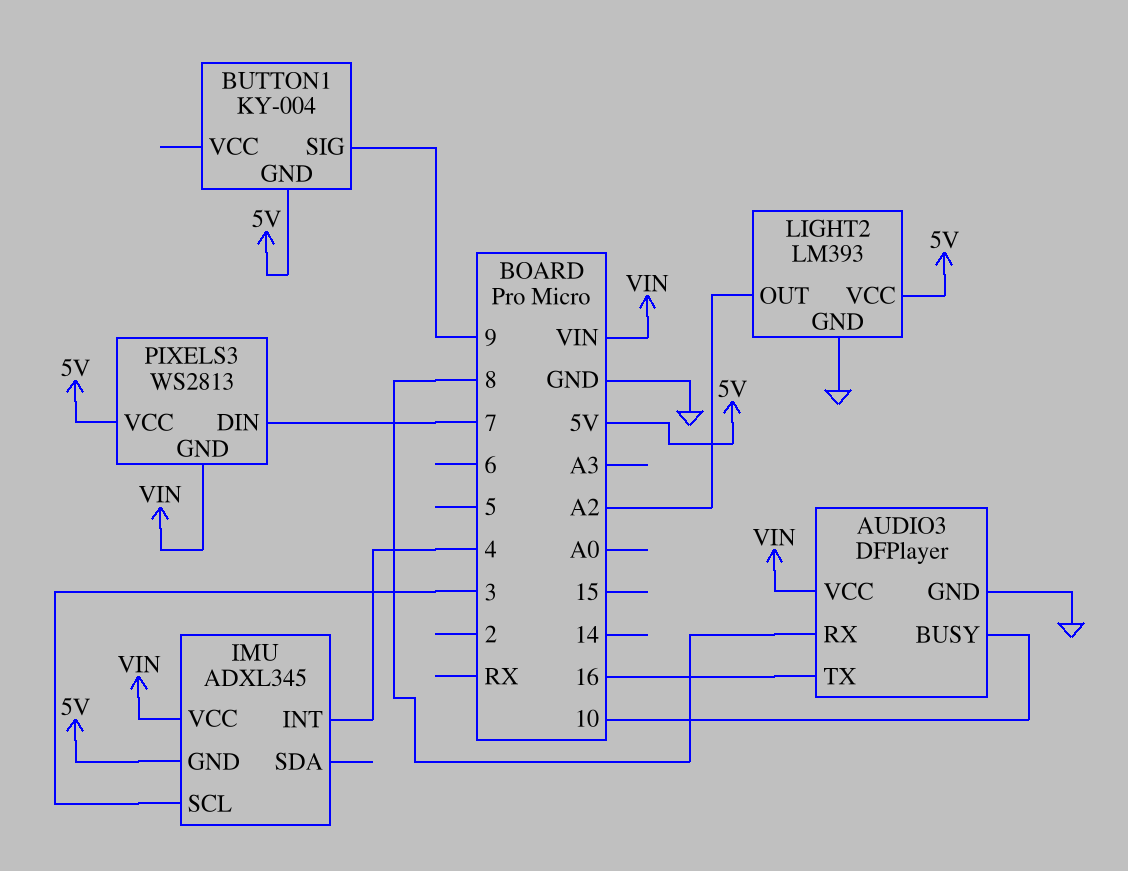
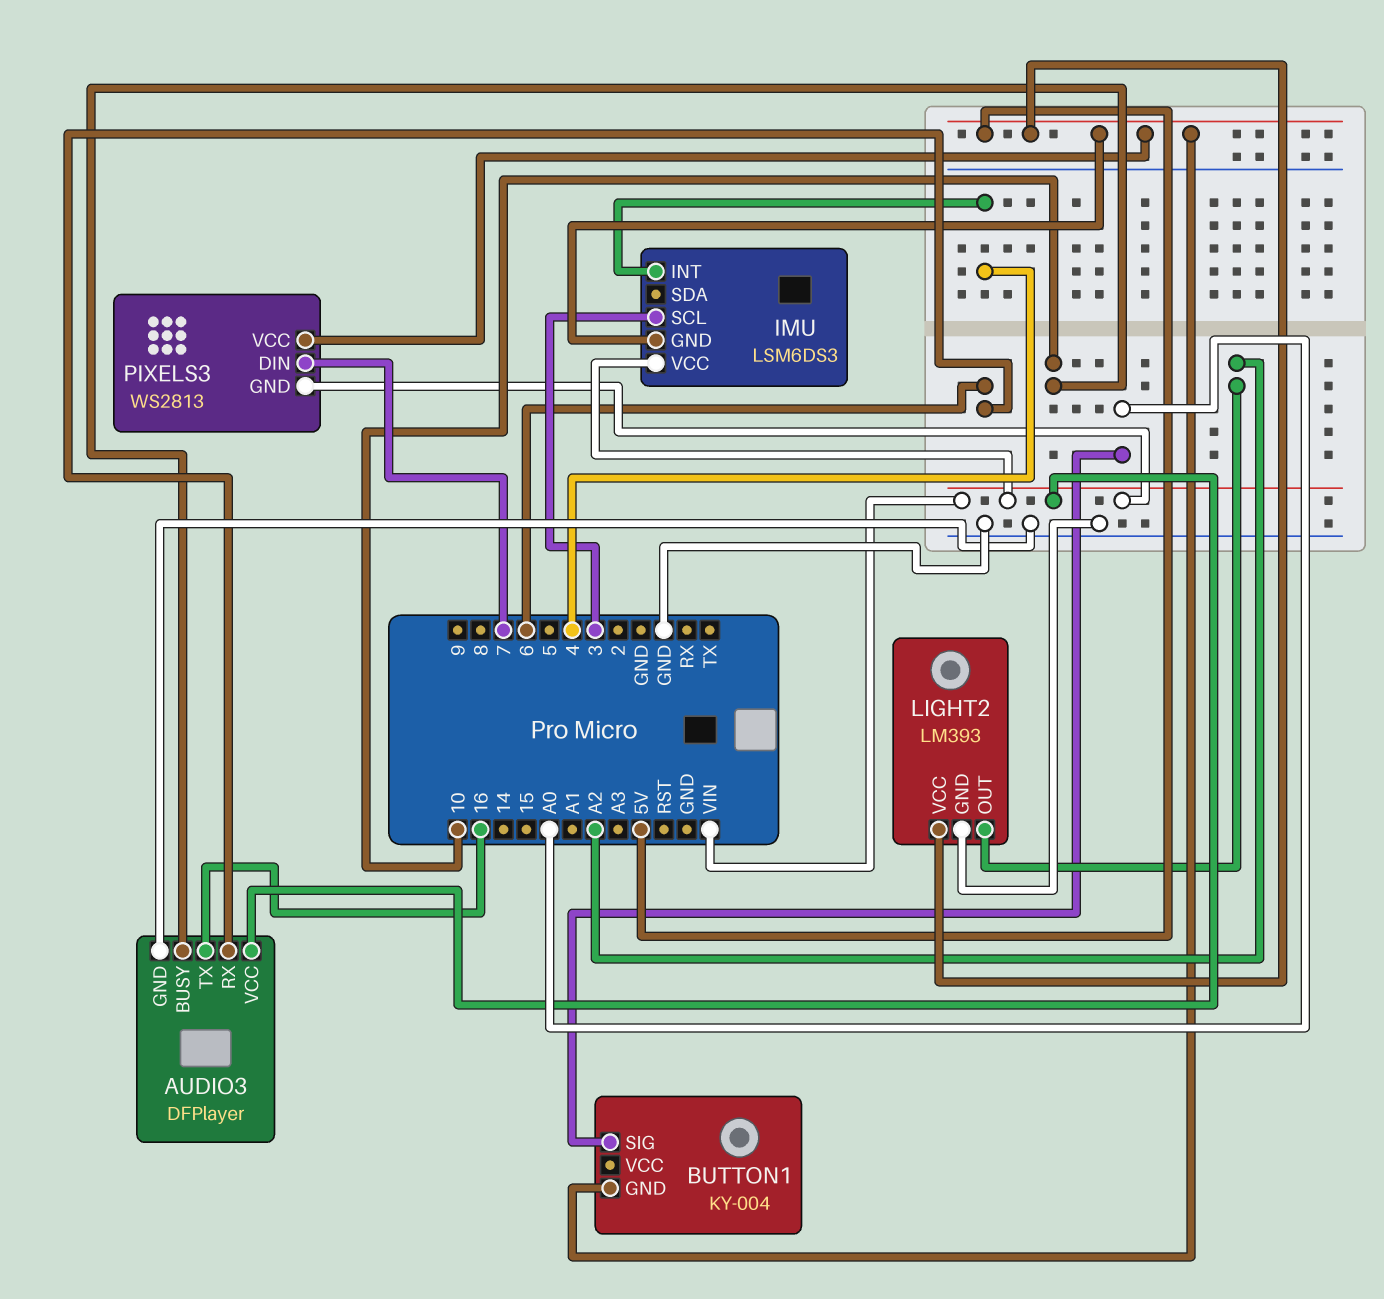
AUDIO3 pin RX: 8 -> 6
BUTTON1 pin SIG: 9 -> A0
IMU: ADXL345 -> LSM6DS3

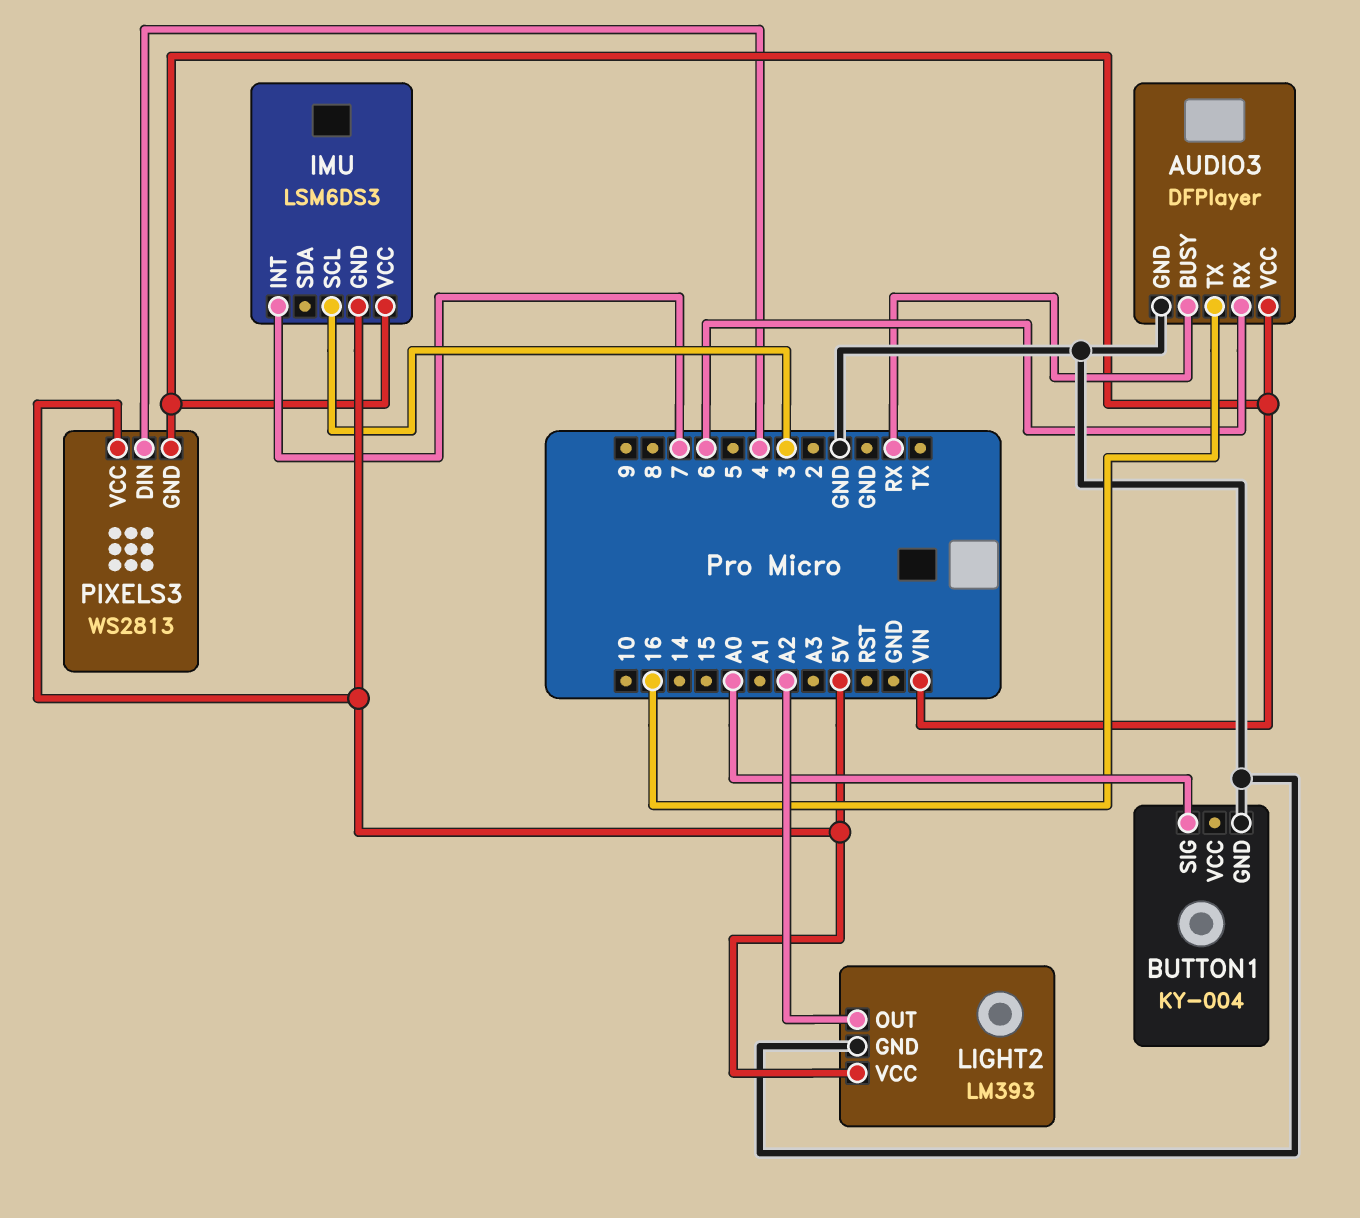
AUDIO3 pin BUSY: 10 -> RX
BUTTON1 pin GND: 5V -> GND
IMU pin INT: 4 -> 7
PIXELS3 pin DIN: 7 -> 4

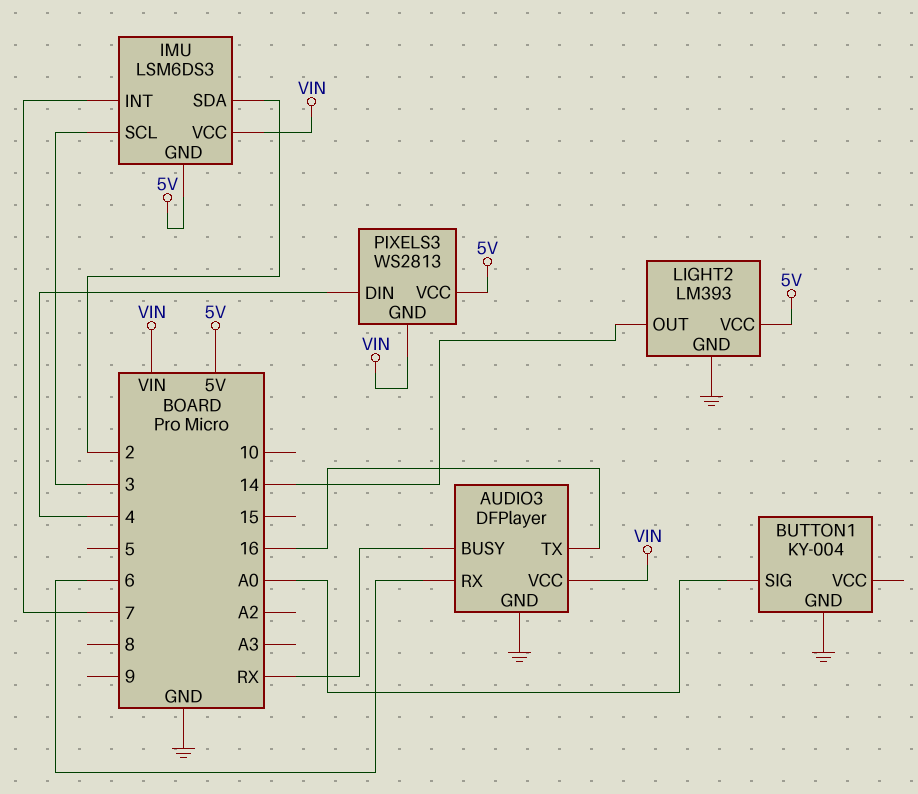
IMU pin SDA: none -> 2
LIGHT2 pin OUT: A2 -> 14

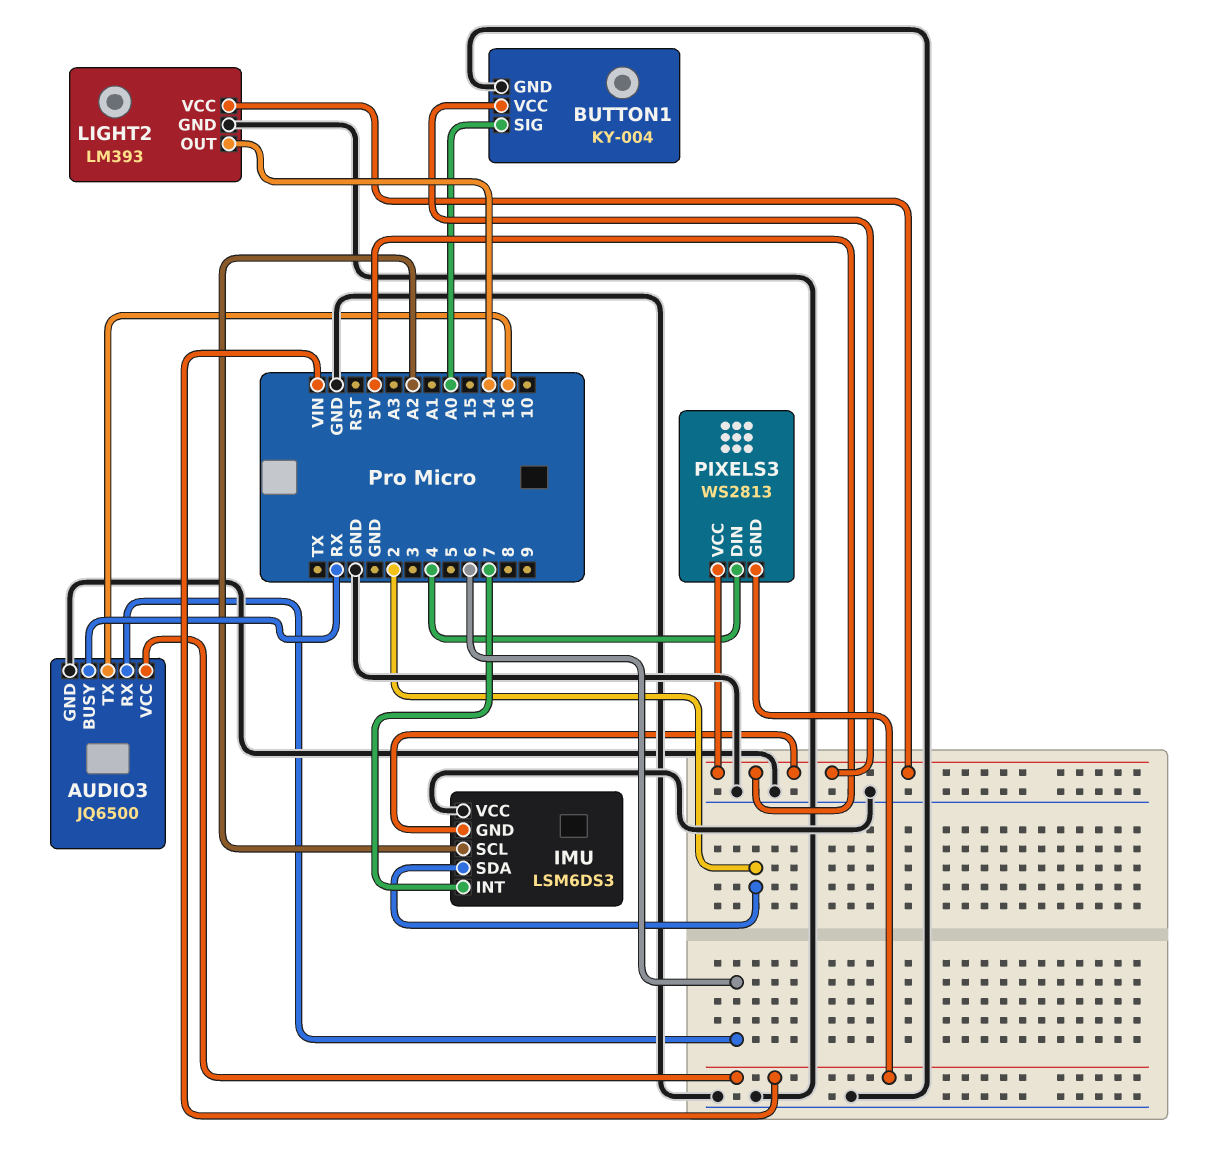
AUDIO3: DFPlayer -> JQ6500
BUTTON1 pin VCC: none -> 5V
IMU pin SCL: 3 -> A2
IMU pin VCC: VIN -> GND

